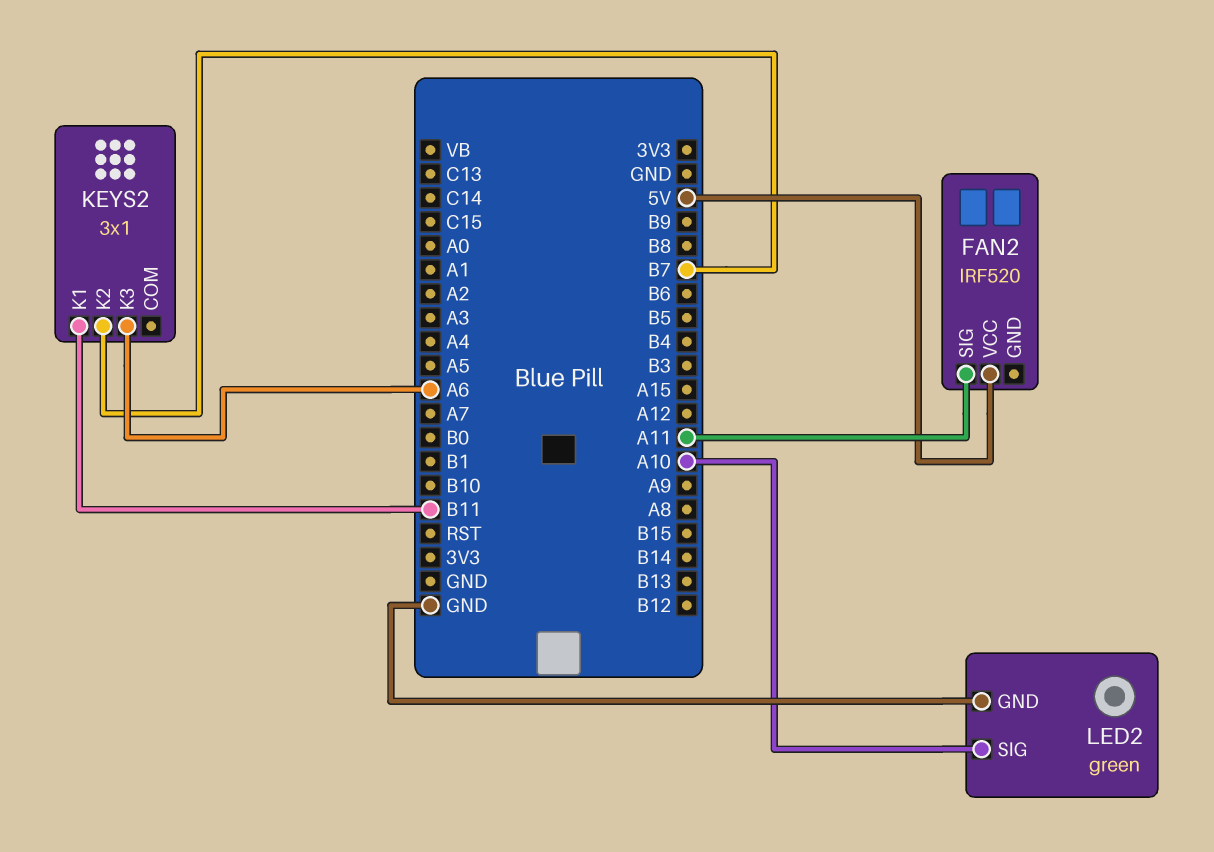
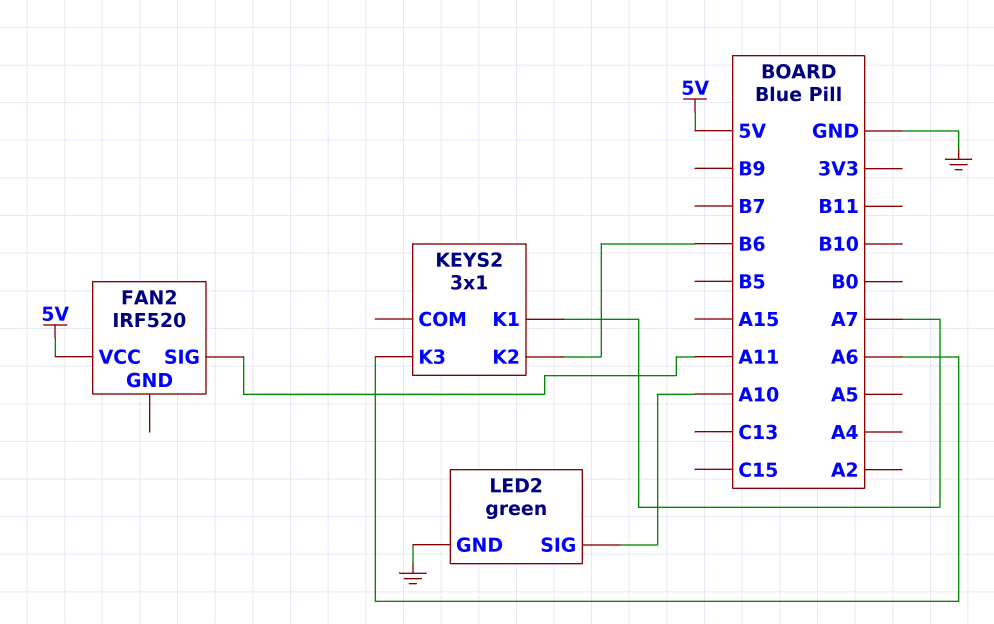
KEYS2 pin K1: B11 -> A7
KEYS2 pin K2: B7 -> B6

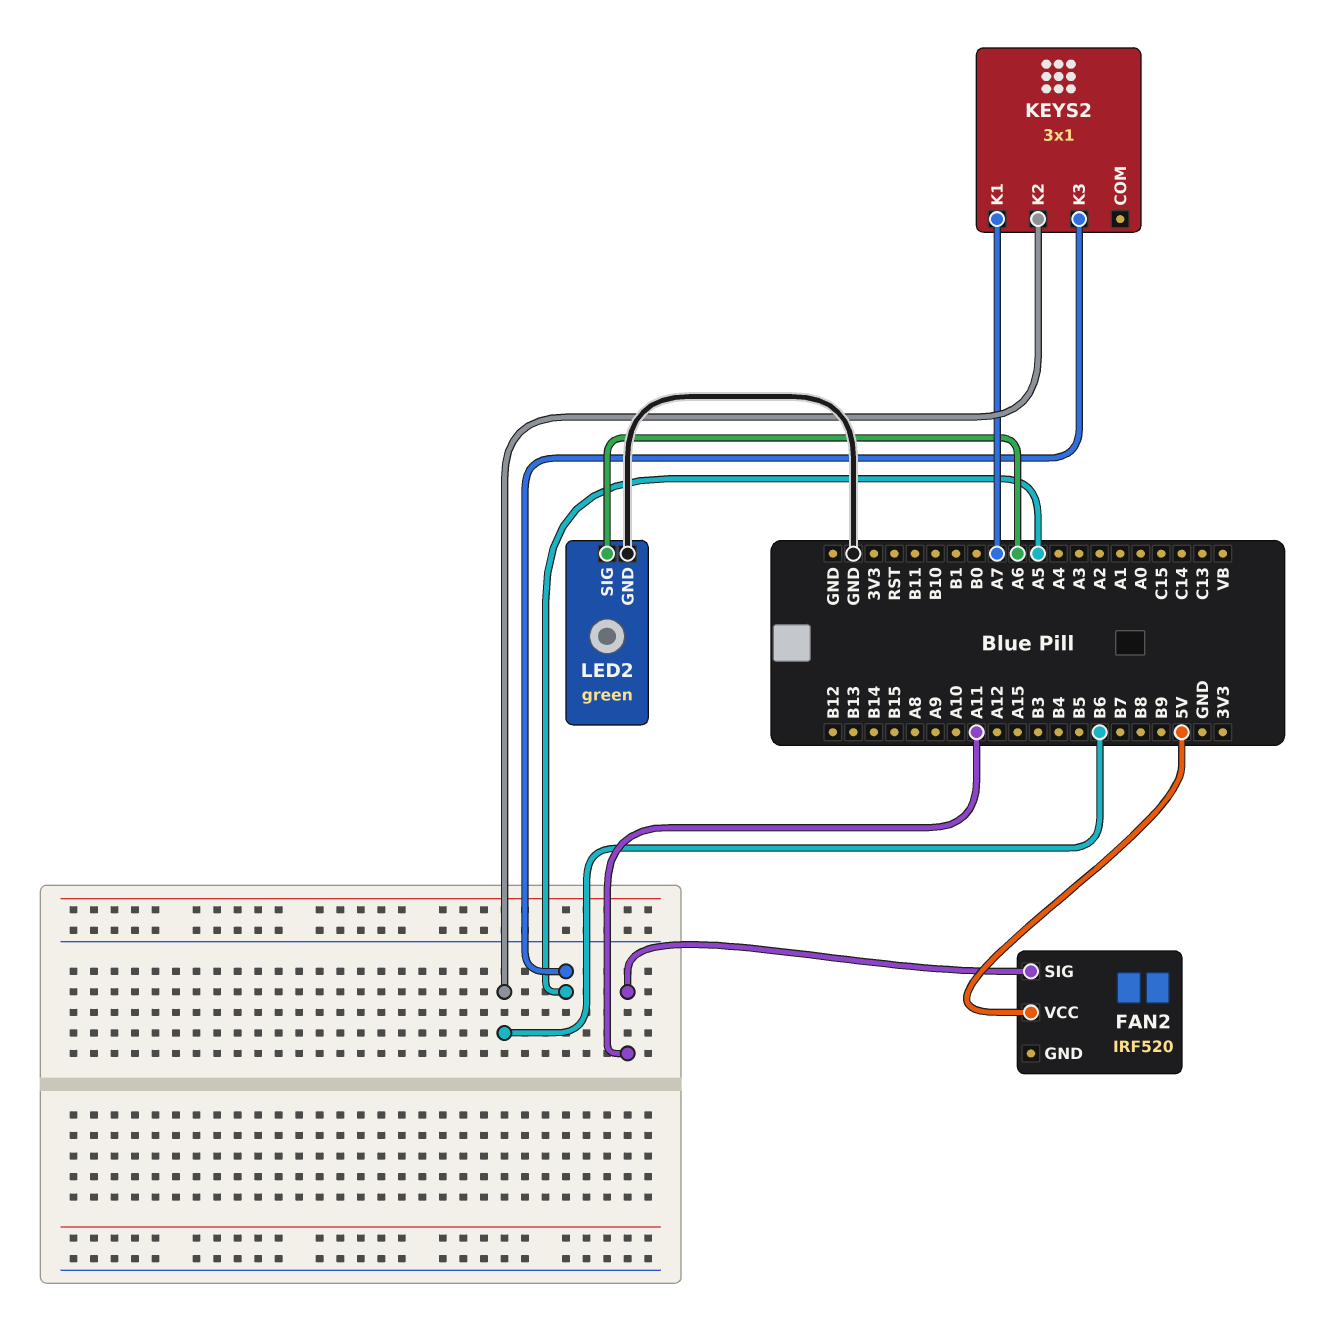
KEYS2 pin K3: A6 -> A5
LED2 pin SIG: A10 -> A6

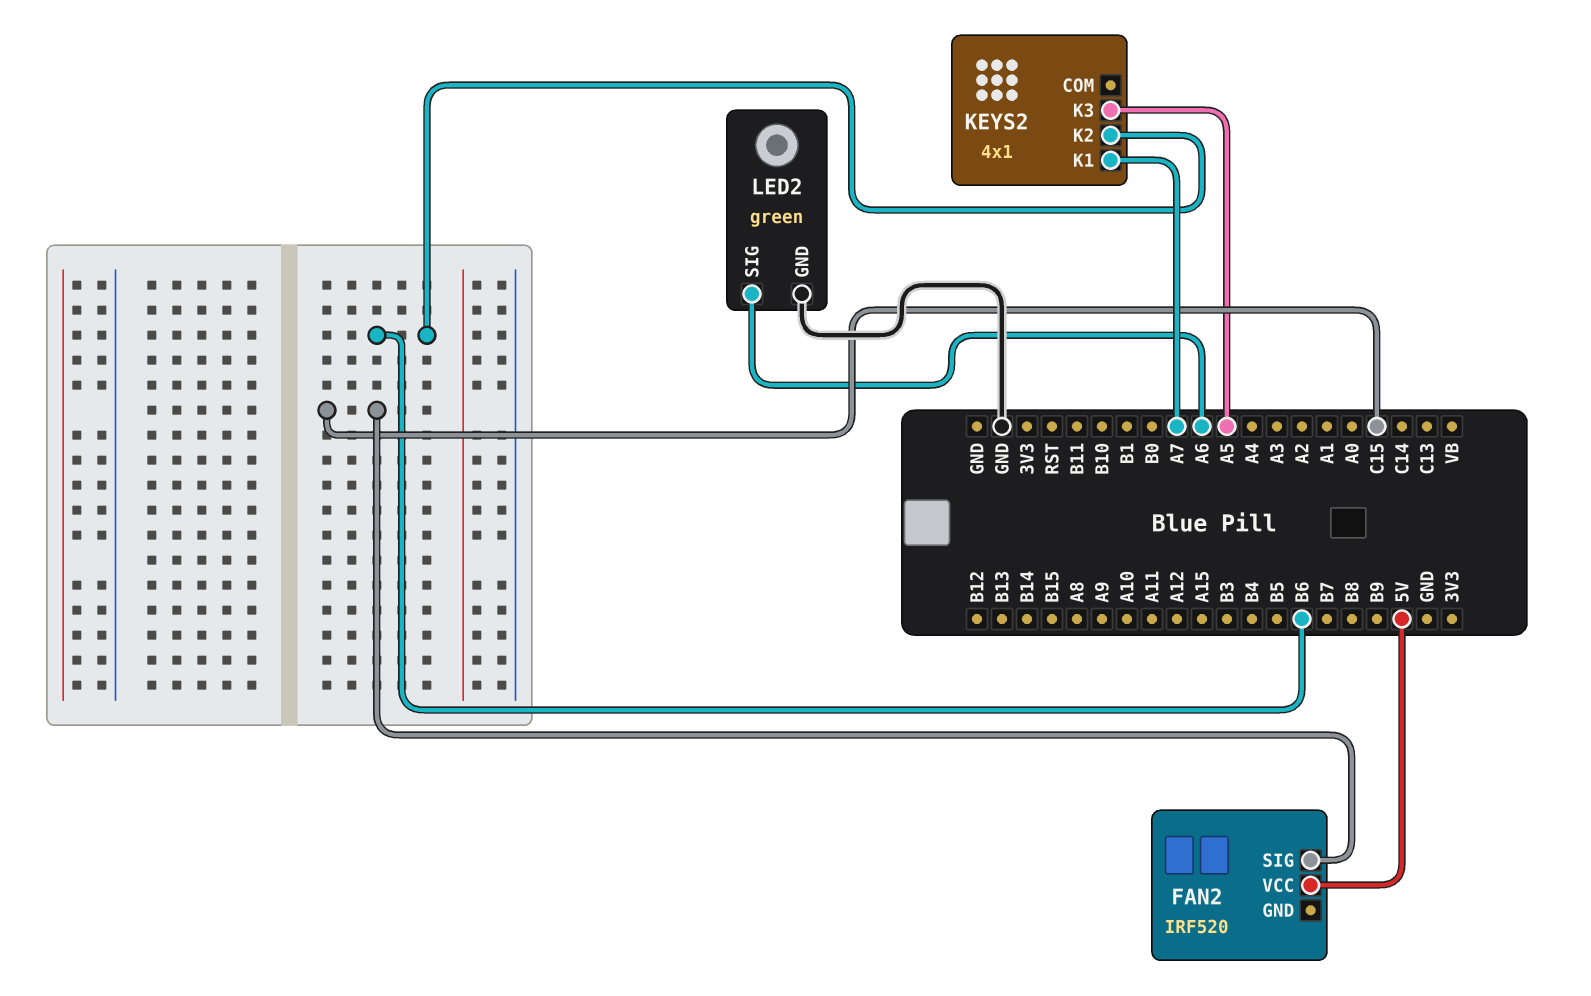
FAN2 pin SIG: A11 -> C15
KEYS2: 3x1 -> 4x1

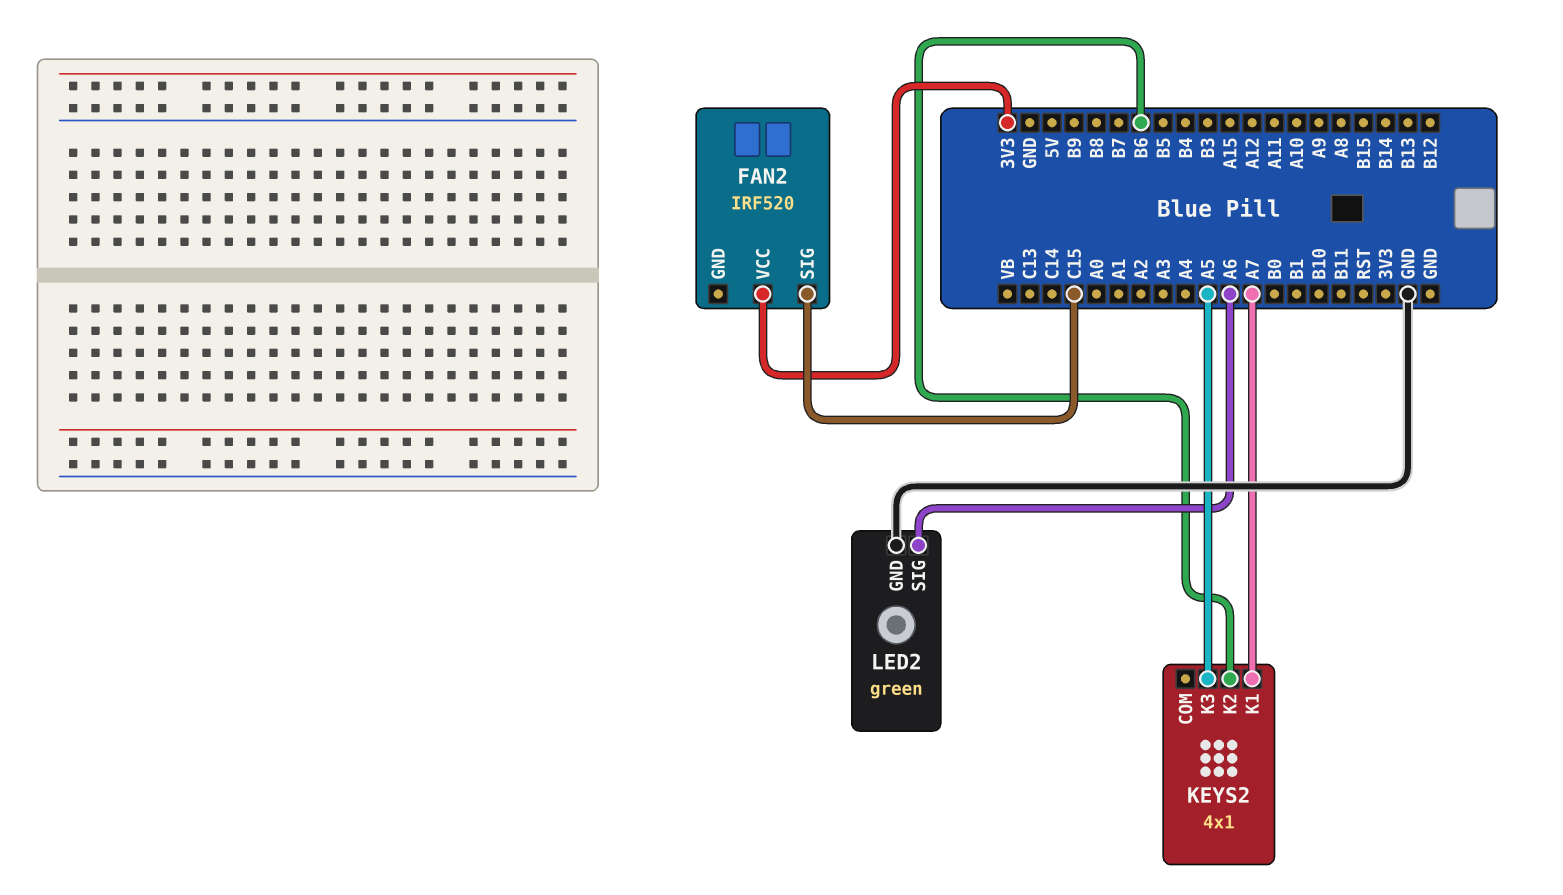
FAN2 pin VCC: 5V -> 3V3

